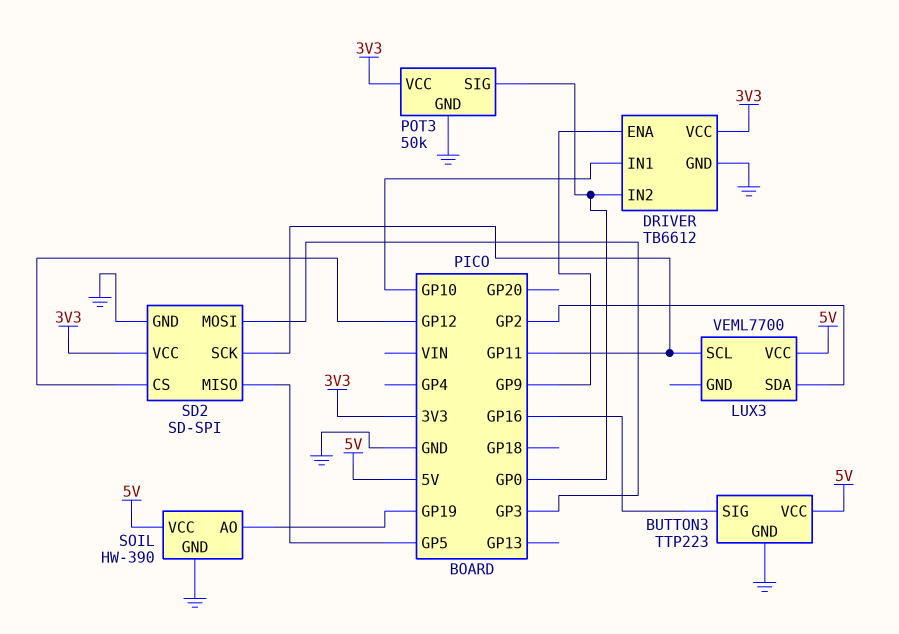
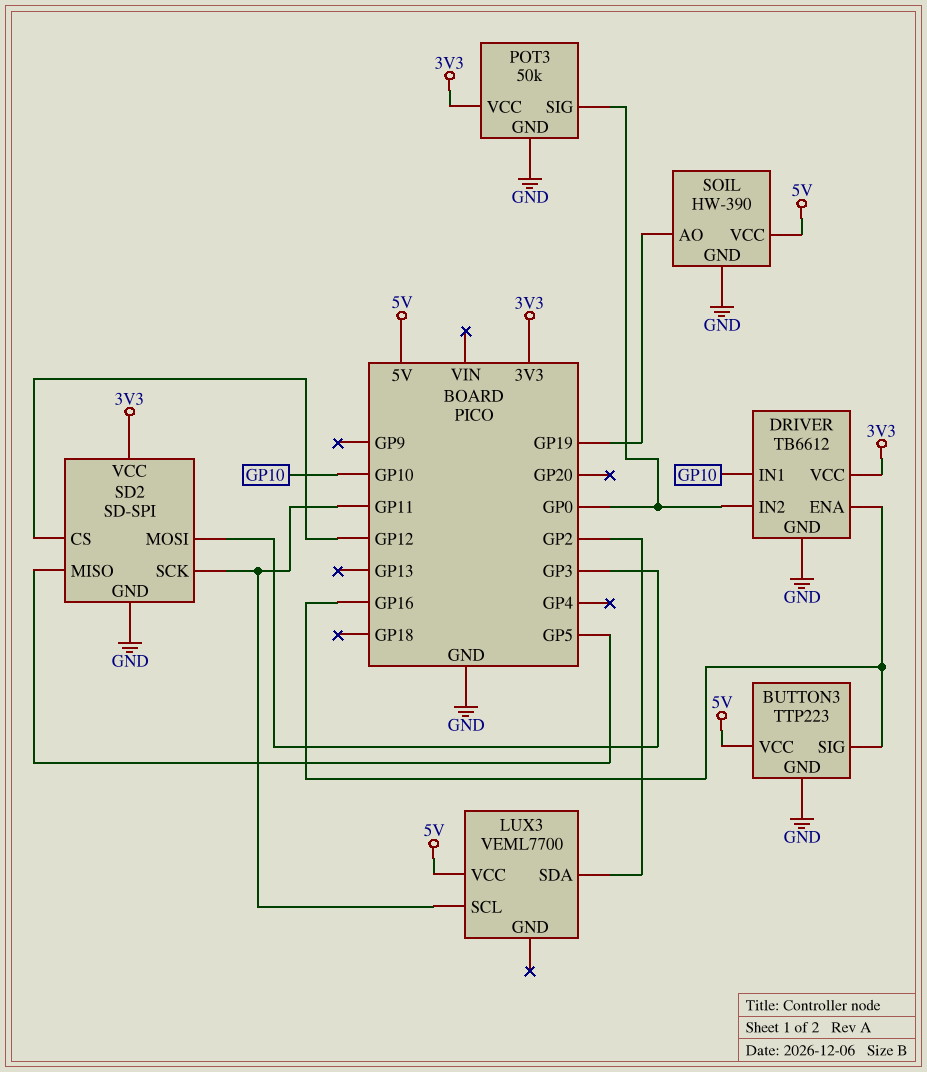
DRIVER pin ENA: GP9 -> GP16

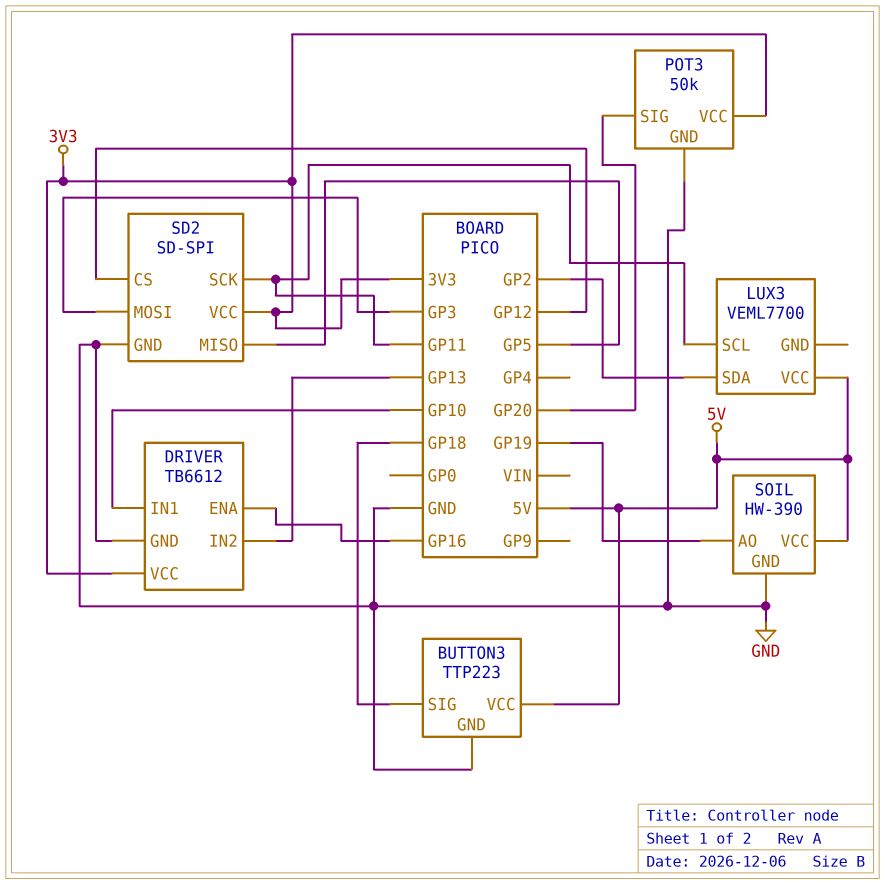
BUTTON3 pin SIG: GP16 -> GP18
DRIVER pin IN2: GP0 -> GP13
POT3 pin SIG: GP0 -> GP20

